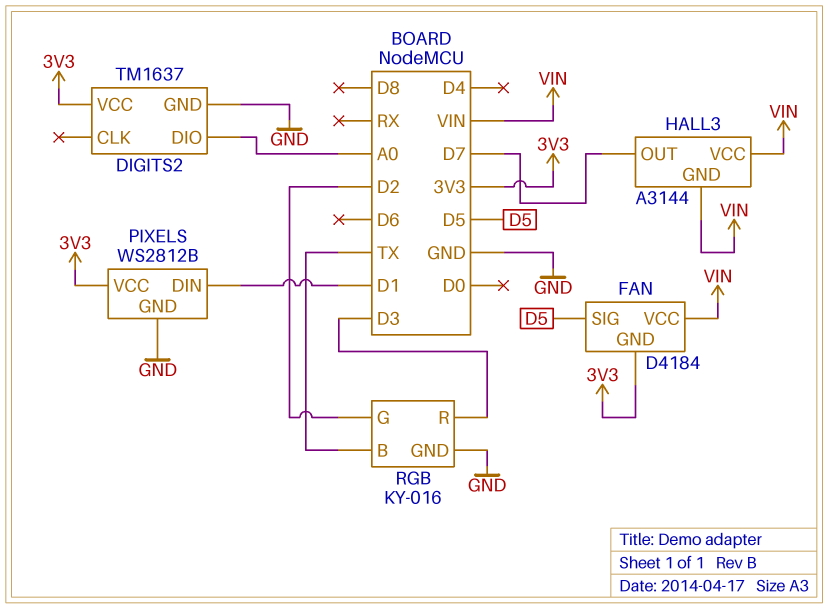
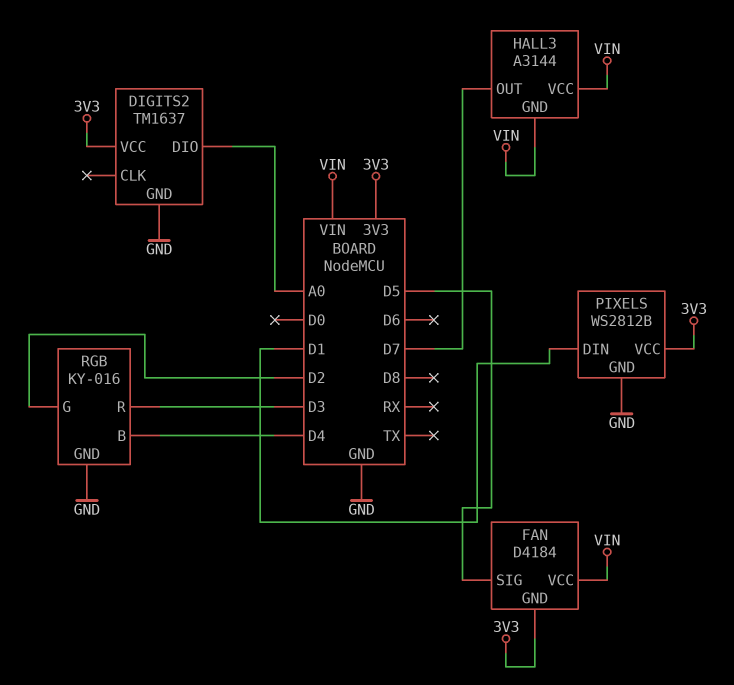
RGB pin B: TX -> D4

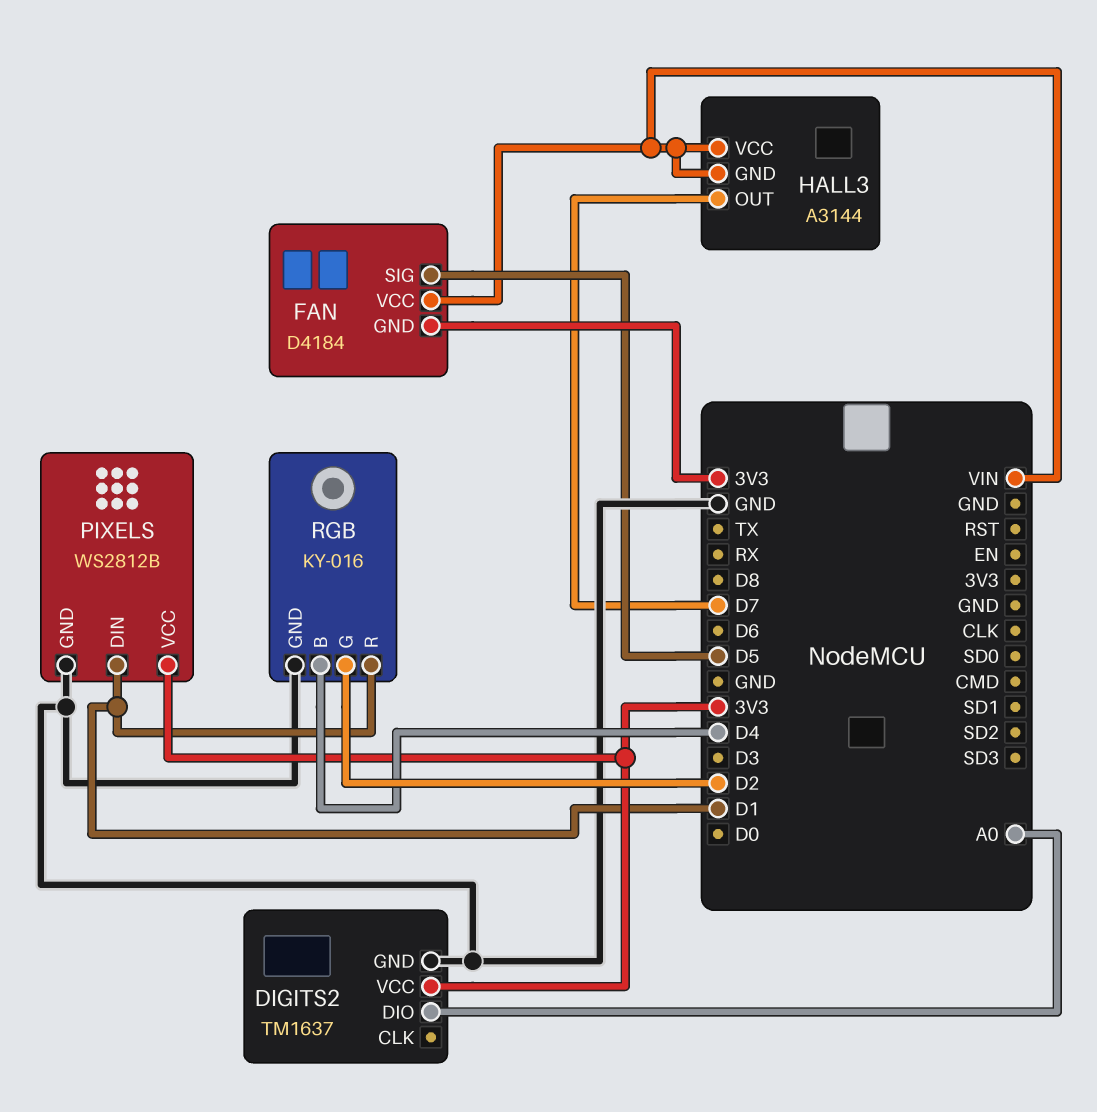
RGB pin R: D3 -> D1

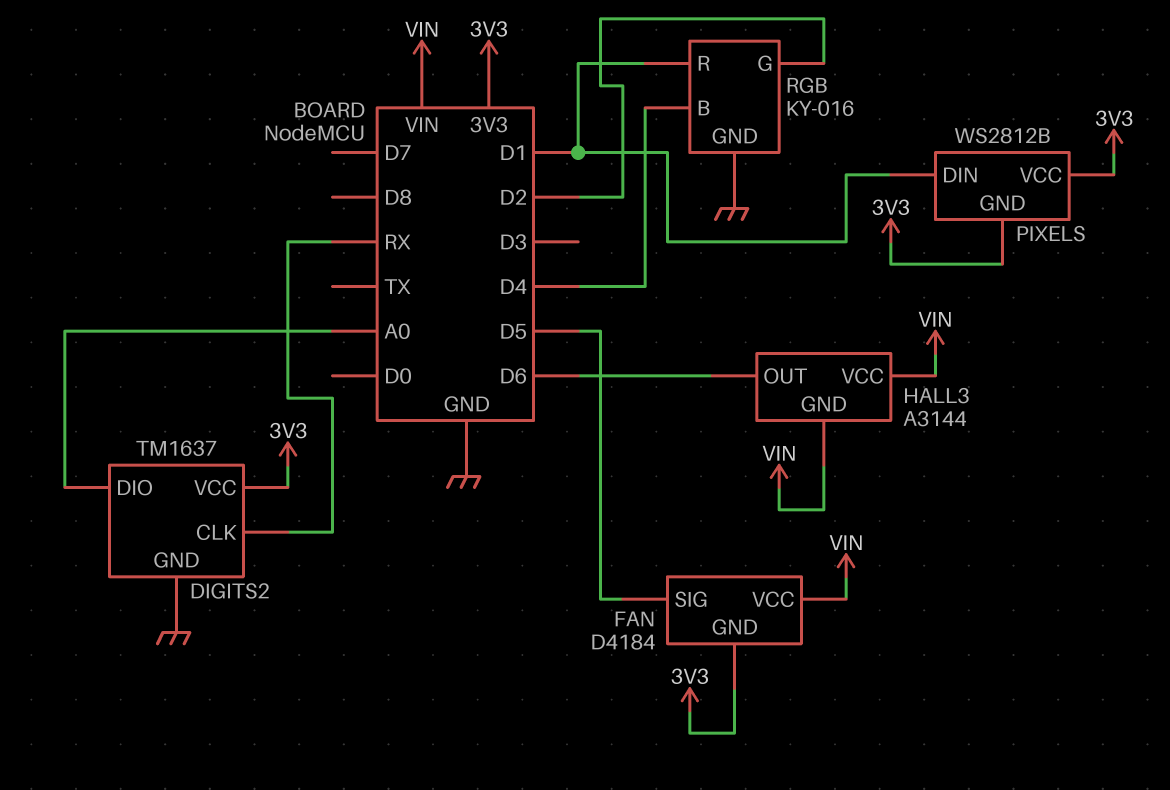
DIGITS2 pin CLK: none -> RX
HALL3 pin OUT: D7 -> D6
PIXELS pin GND: GND -> 3V3

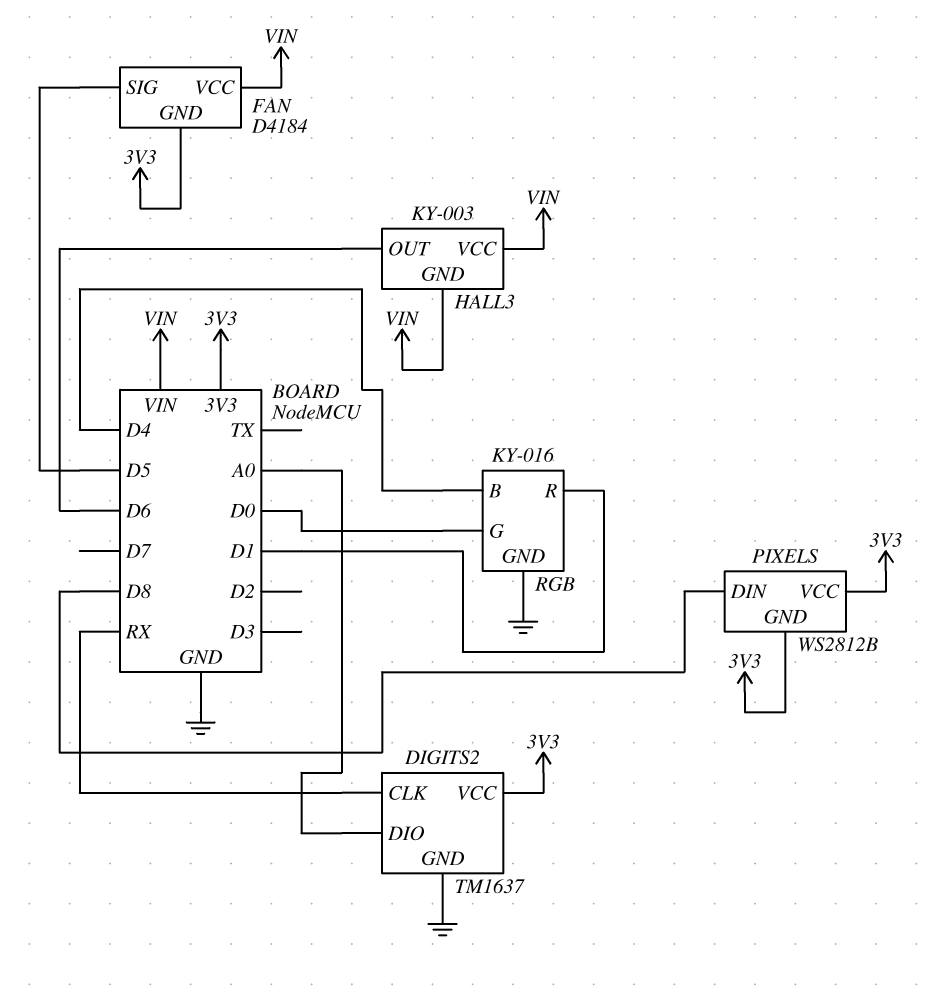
HALL3: A3144 -> KY-003
PIXELS pin DIN: D1 -> D8
RGB pin G: D2 -> D0

